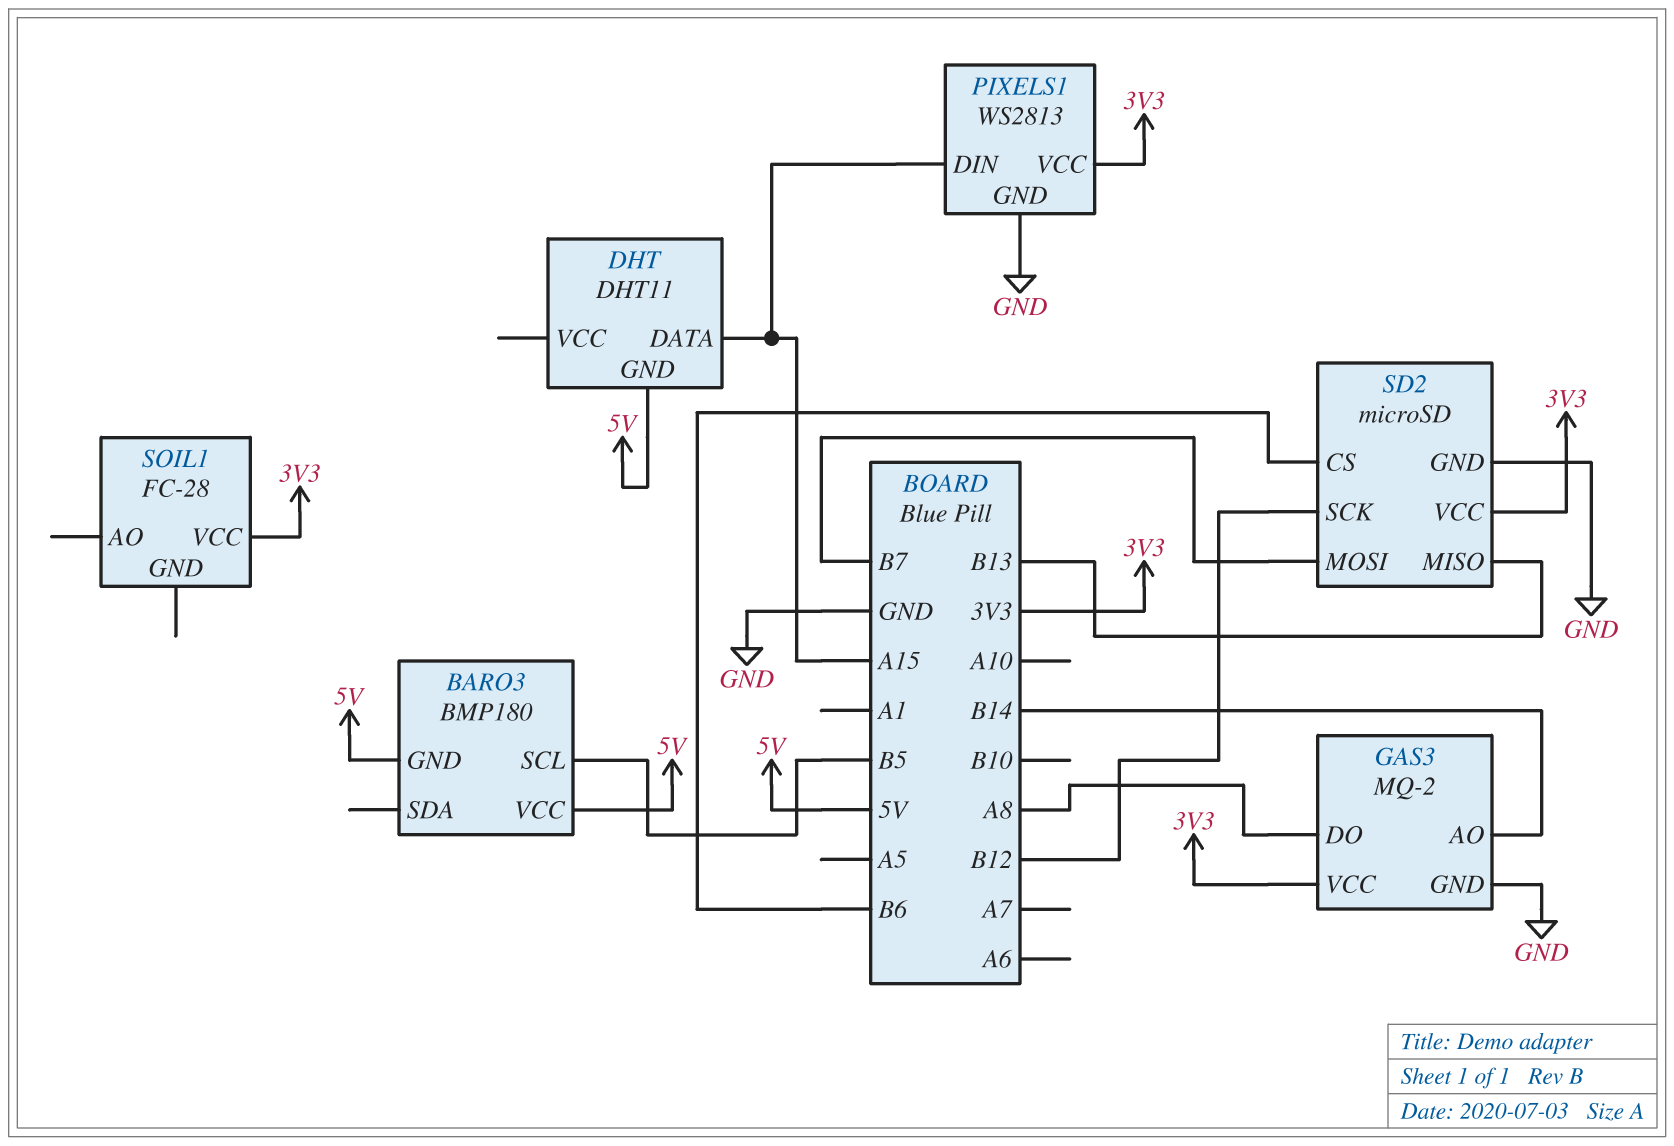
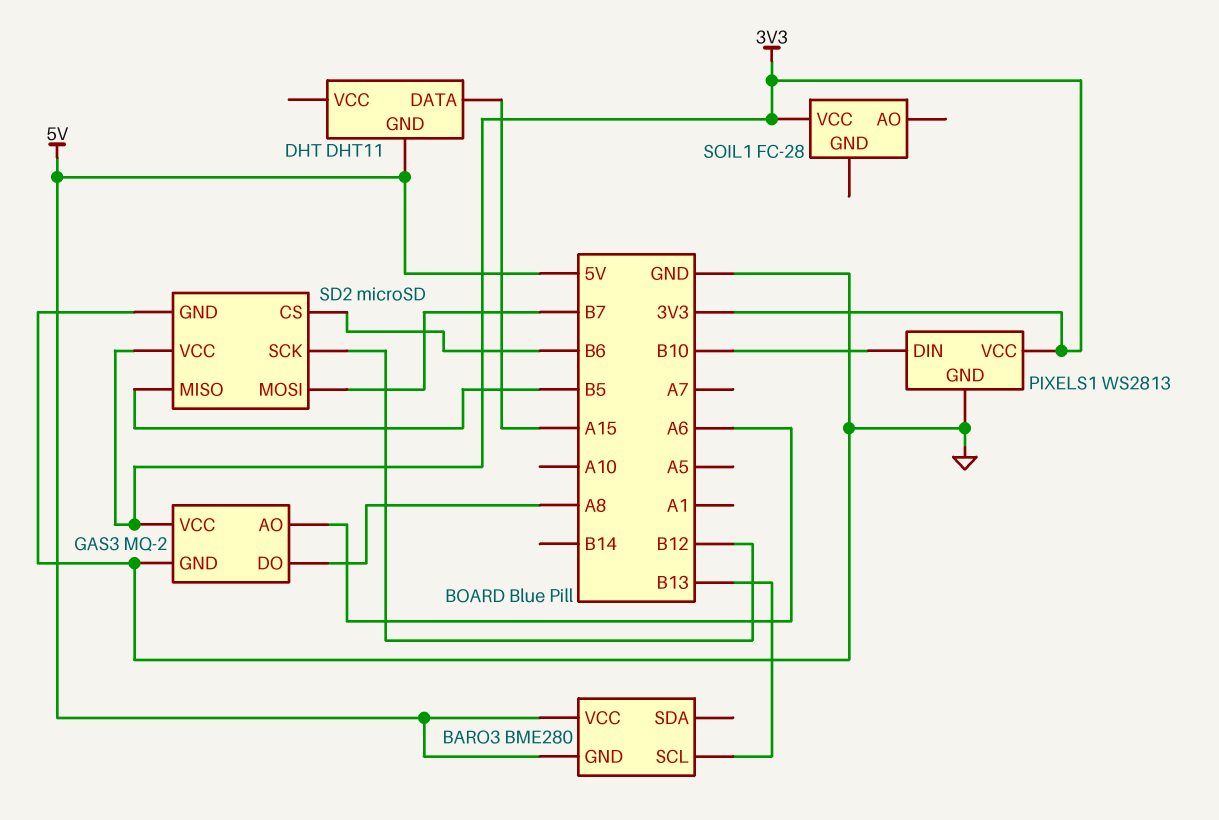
BARO3: BMP180 -> BME280
BARO3 pin SCL: B5 -> B13
GAS3 pin AO: B14 -> A6
PIXELS1 pin DIN: A15 -> B10
SD2 pin MISO: B13 -> B5

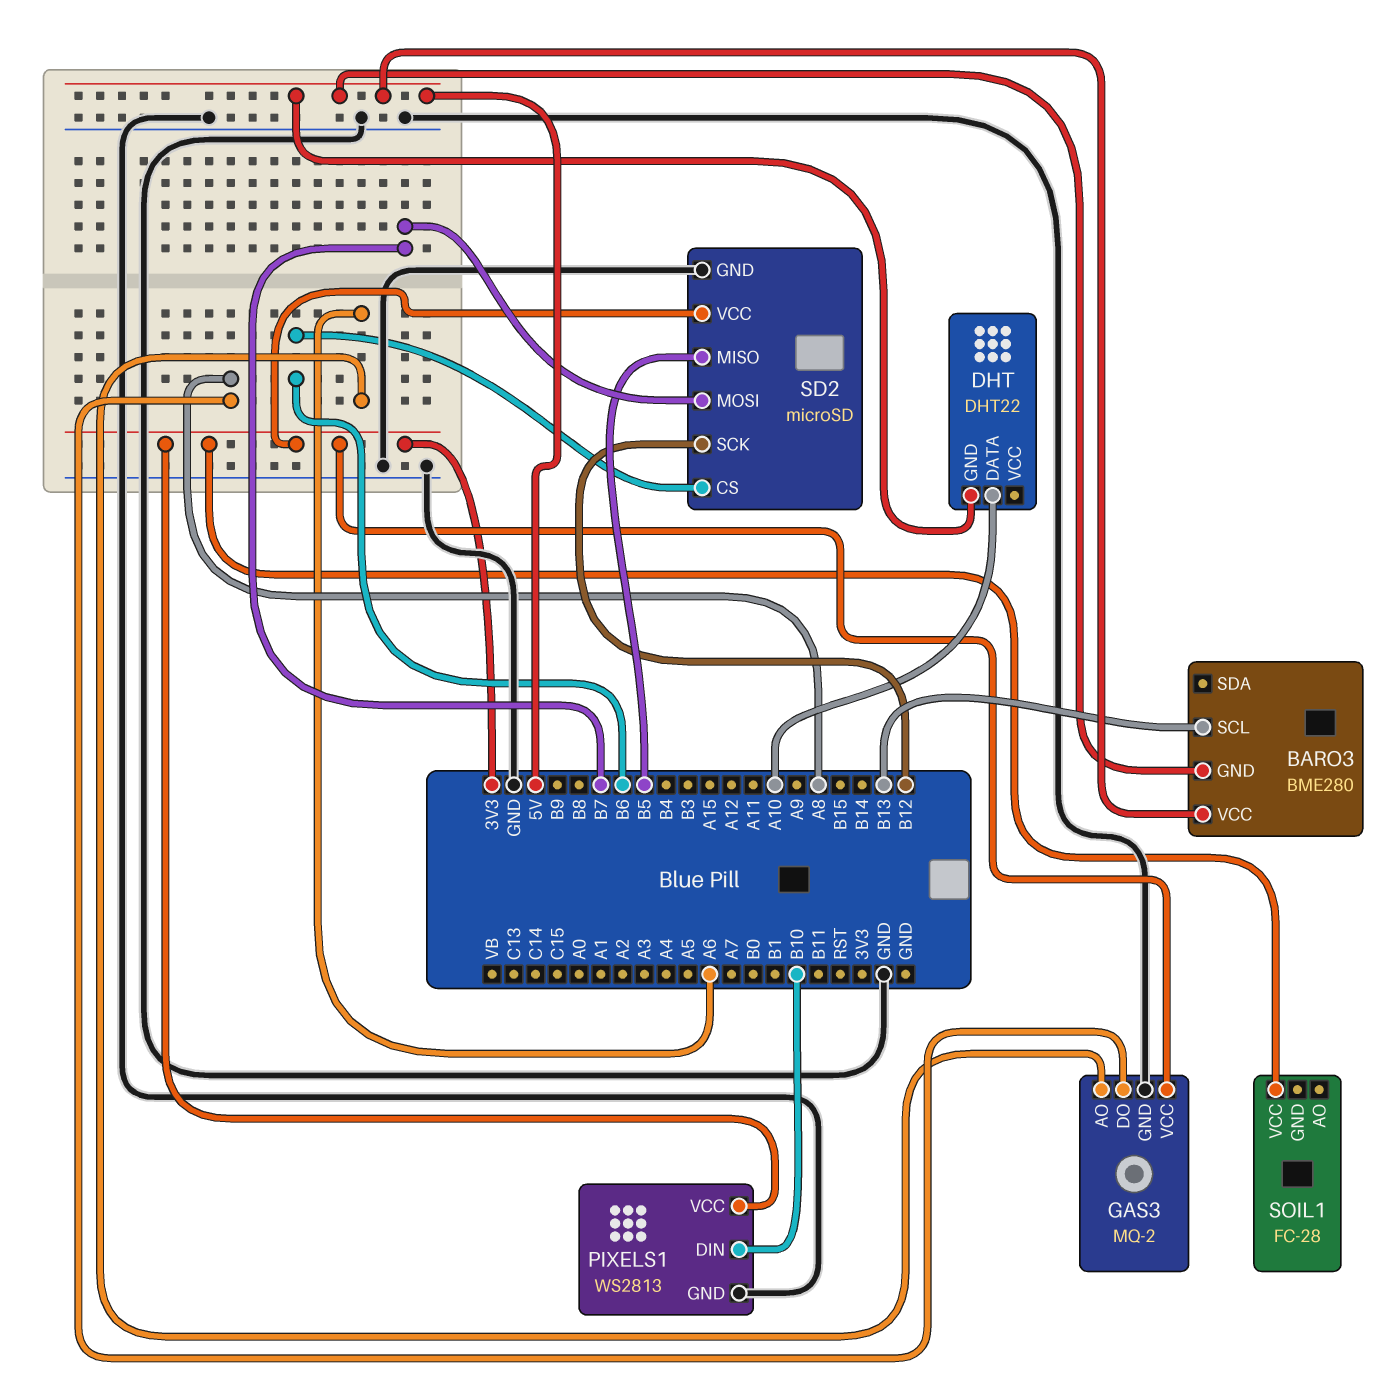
DHT: DHT11 -> DHT22
DHT pin DATA: A15 -> A10

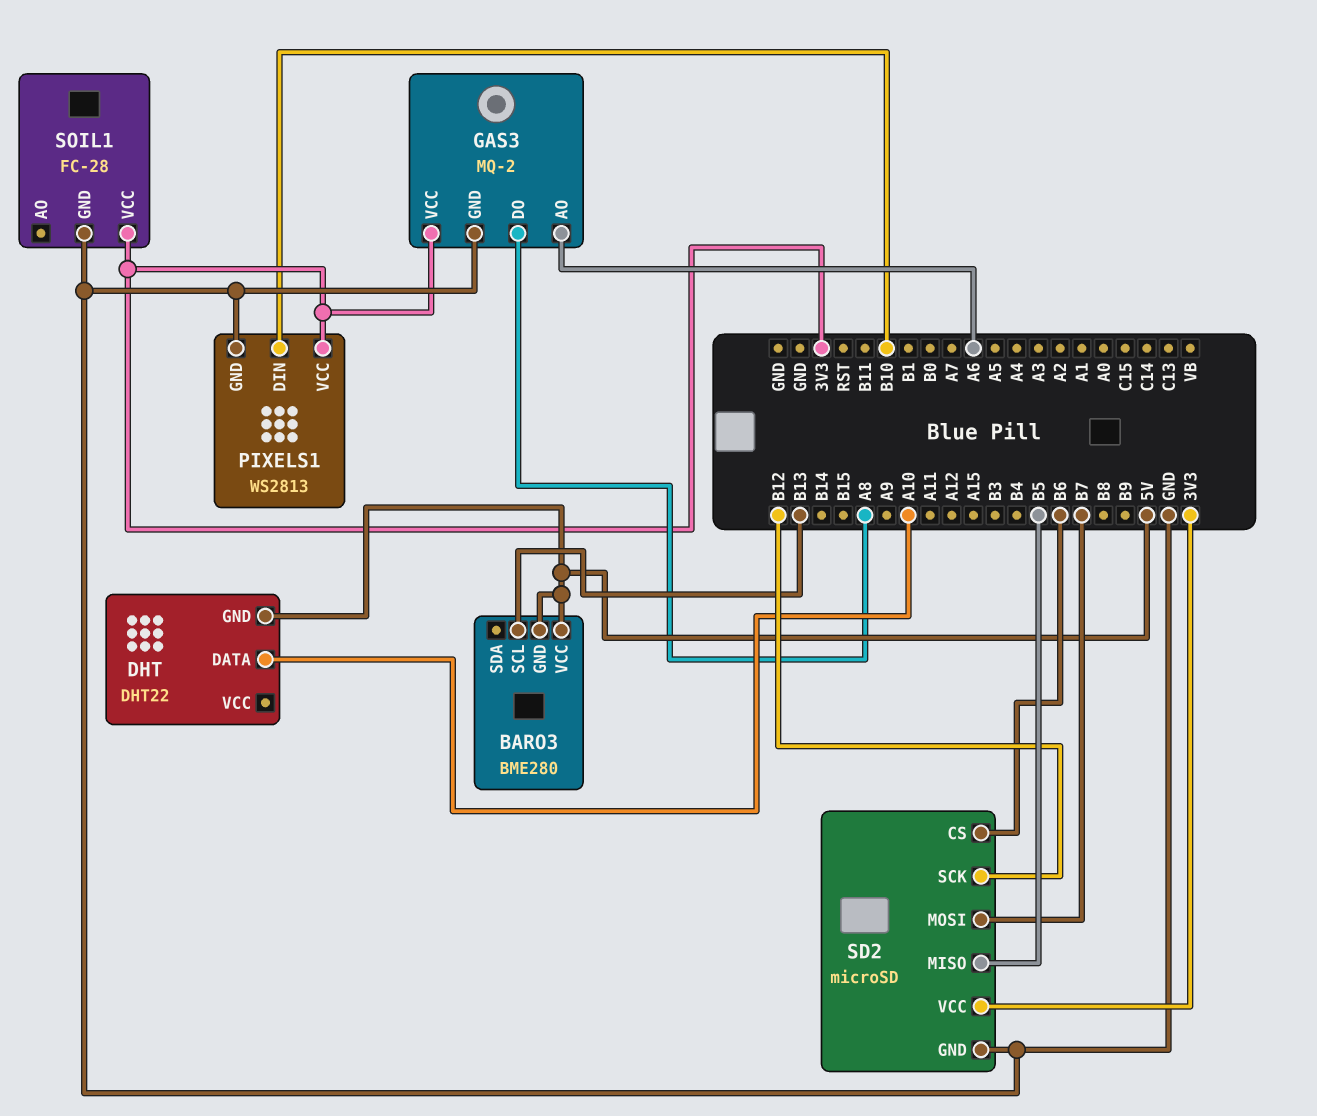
SOIL1 pin GND: none -> GND

